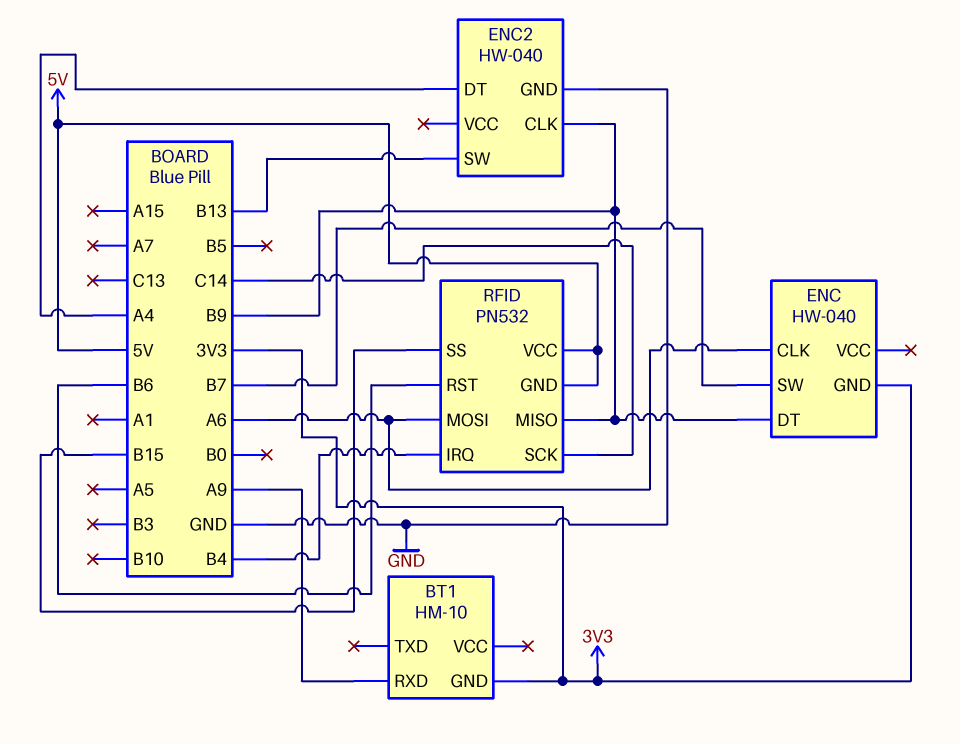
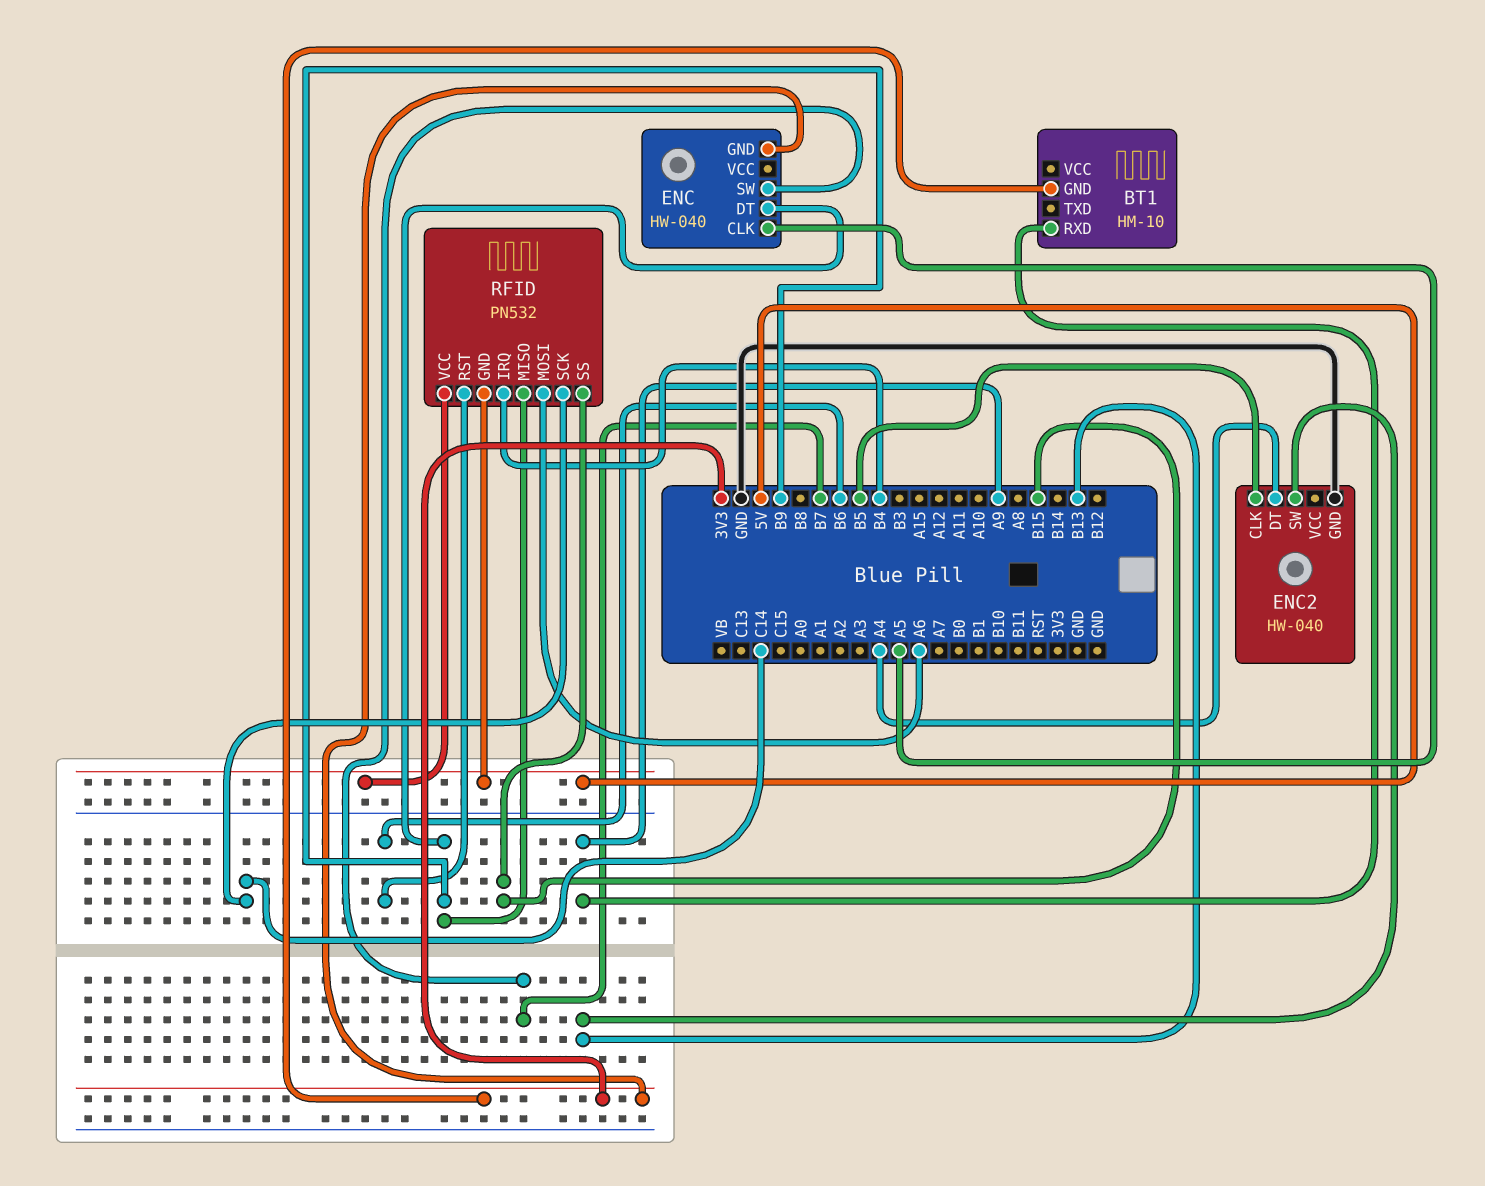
ENC pin CLK: A6 -> A5
ENC2 pin CLK: B9 -> B5

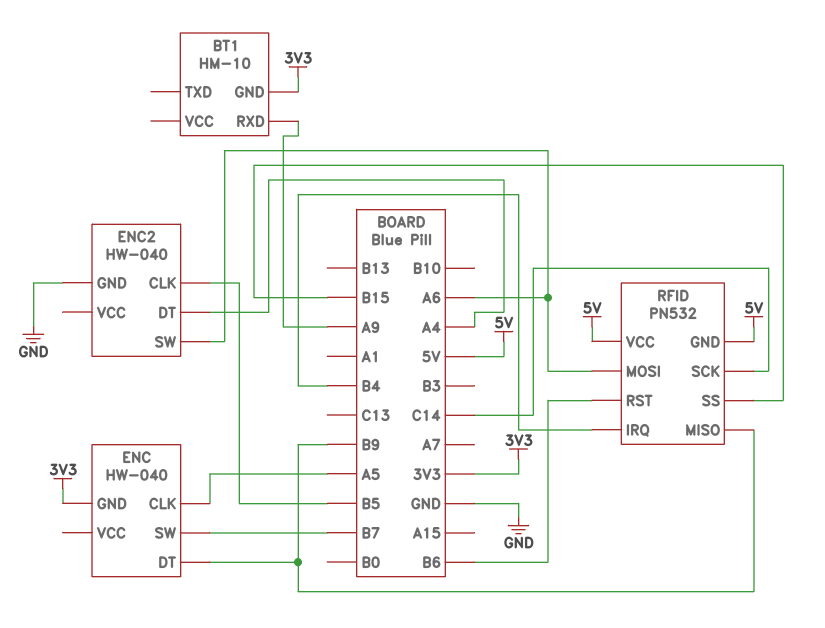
ENC2 pin SW: B13 -> A6

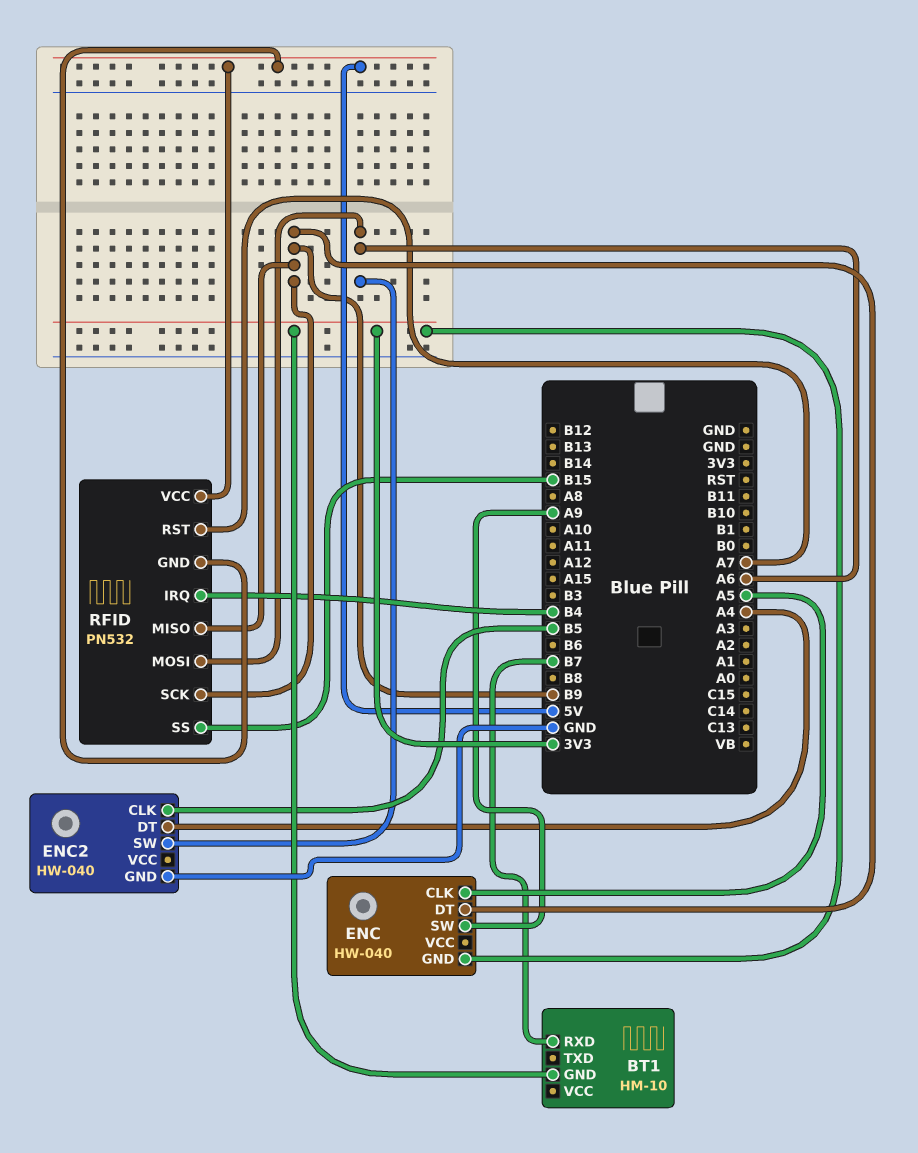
BT1 pin RXD: A9 -> B7
ENC pin SW: B7 -> A9
RFID pin RST: B6 -> A7
RFID pin SCK: C14 -> B9

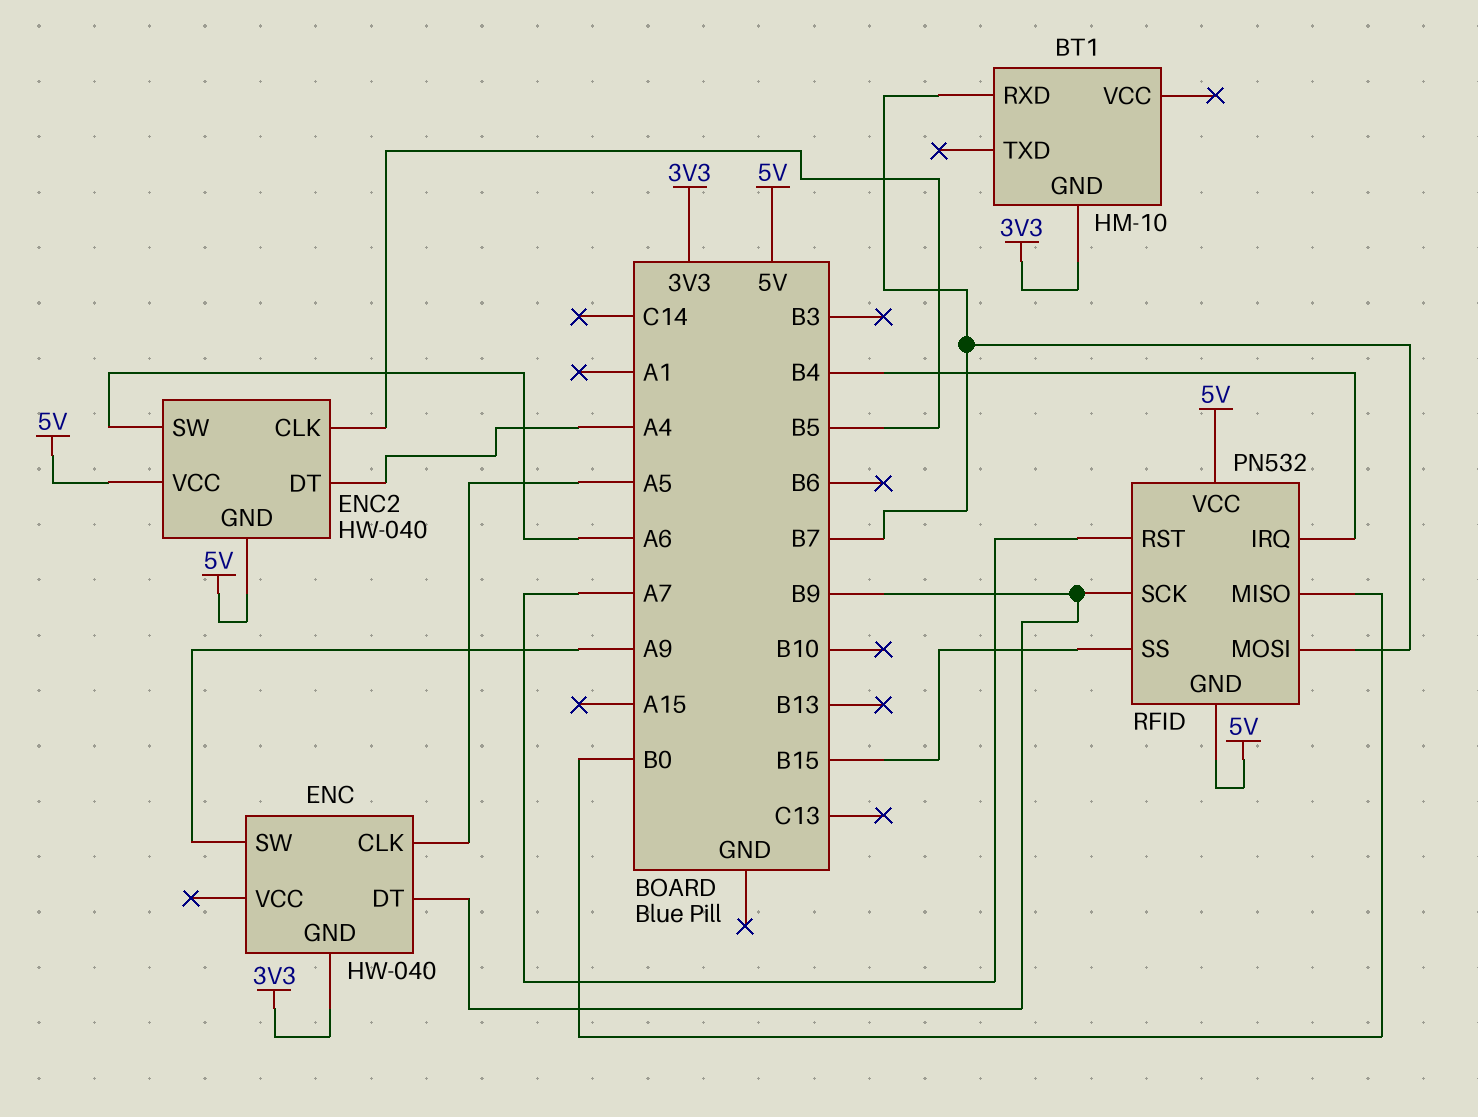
ENC2 pin GND: GND -> 5V
ENC2 pin VCC: none -> 5V
RFID pin MISO: B9 -> B0
RFID pin MOSI: A6 -> B7

